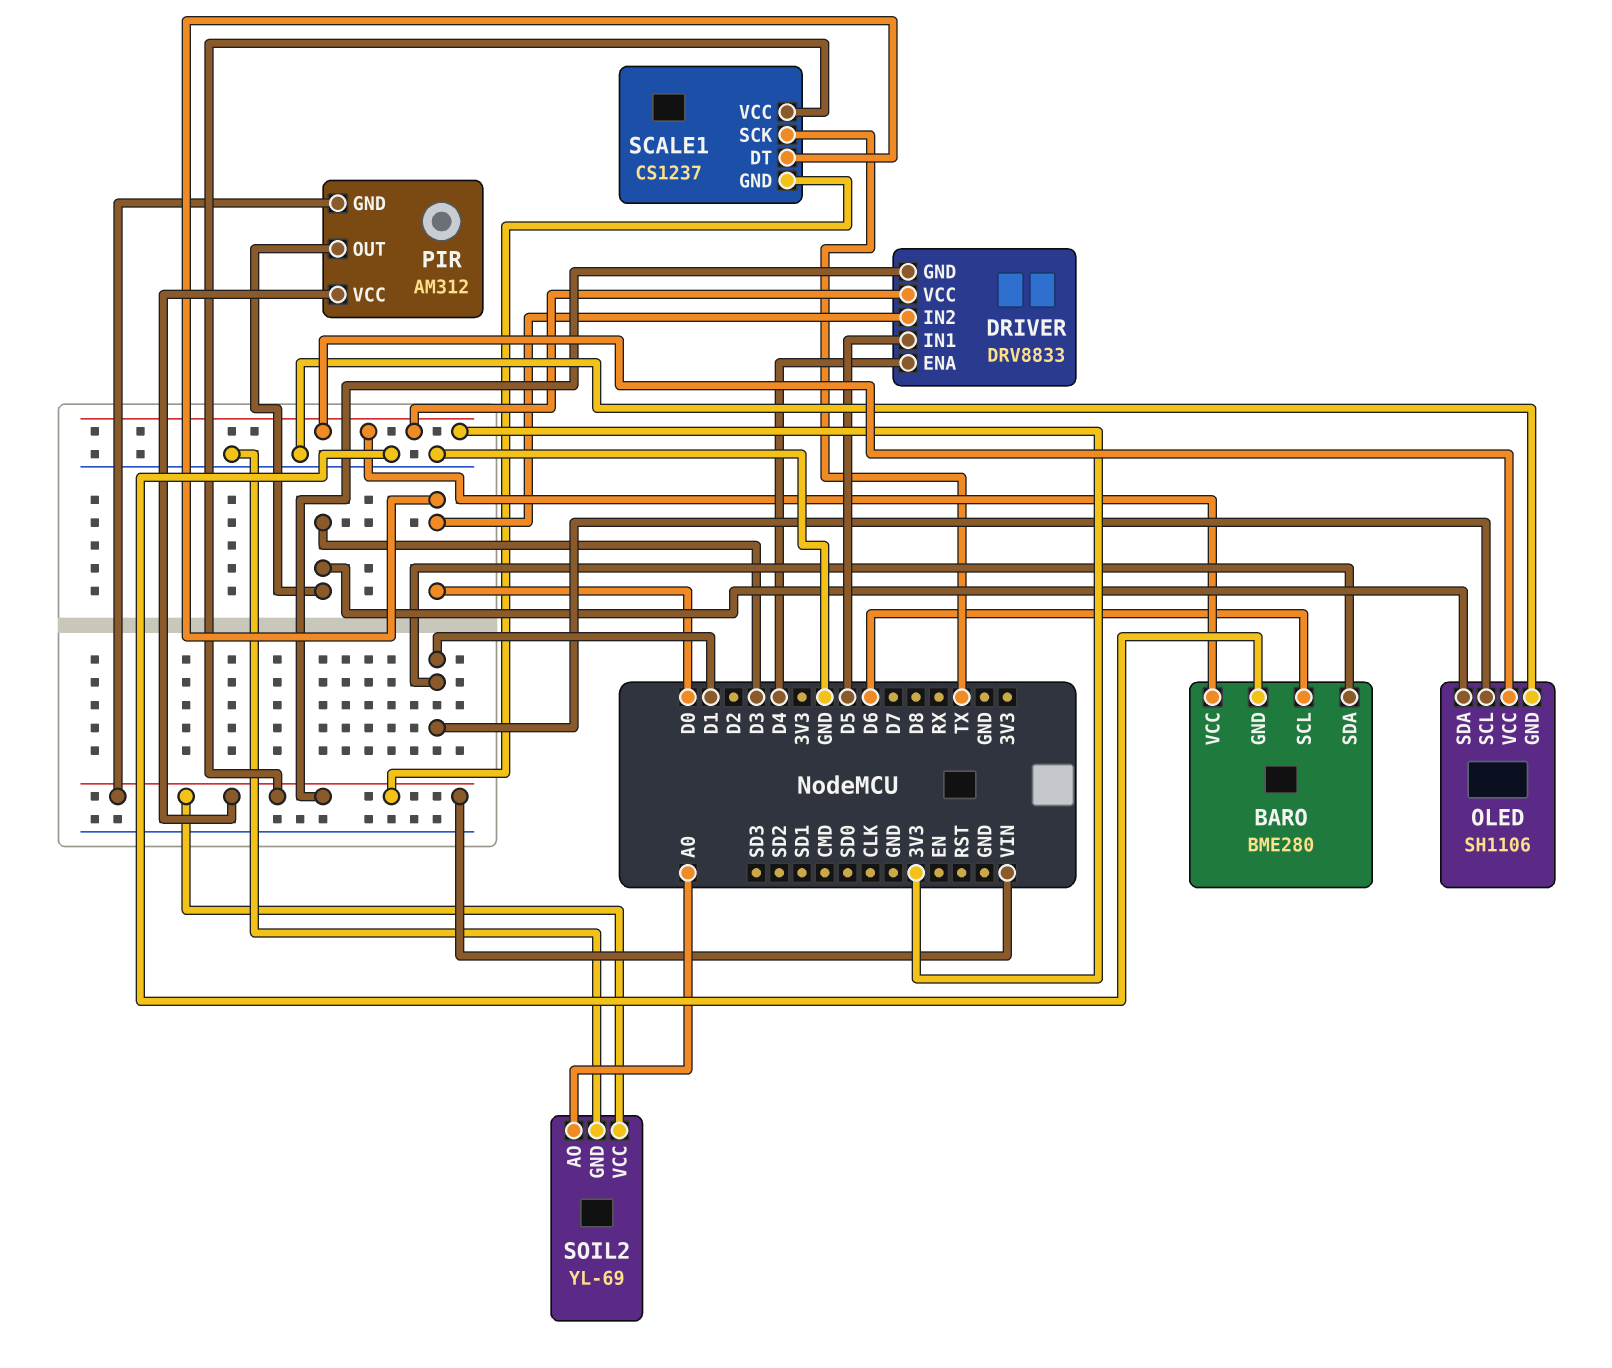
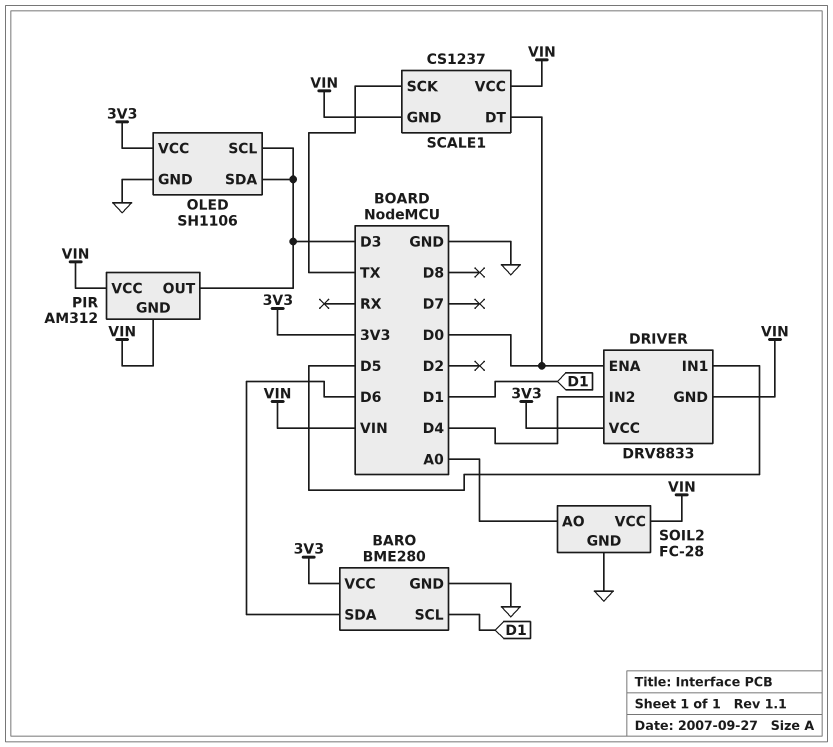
BARO pin SCL: D6 -> D1
BARO pin SDA: D1 -> D6
DRIVER pin ENA: D4 -> D0
DRIVER pin IN2: D0 -> D4
OLED pin SCL: D1 -> D3
SOIL2: YL-69 -> FC-28

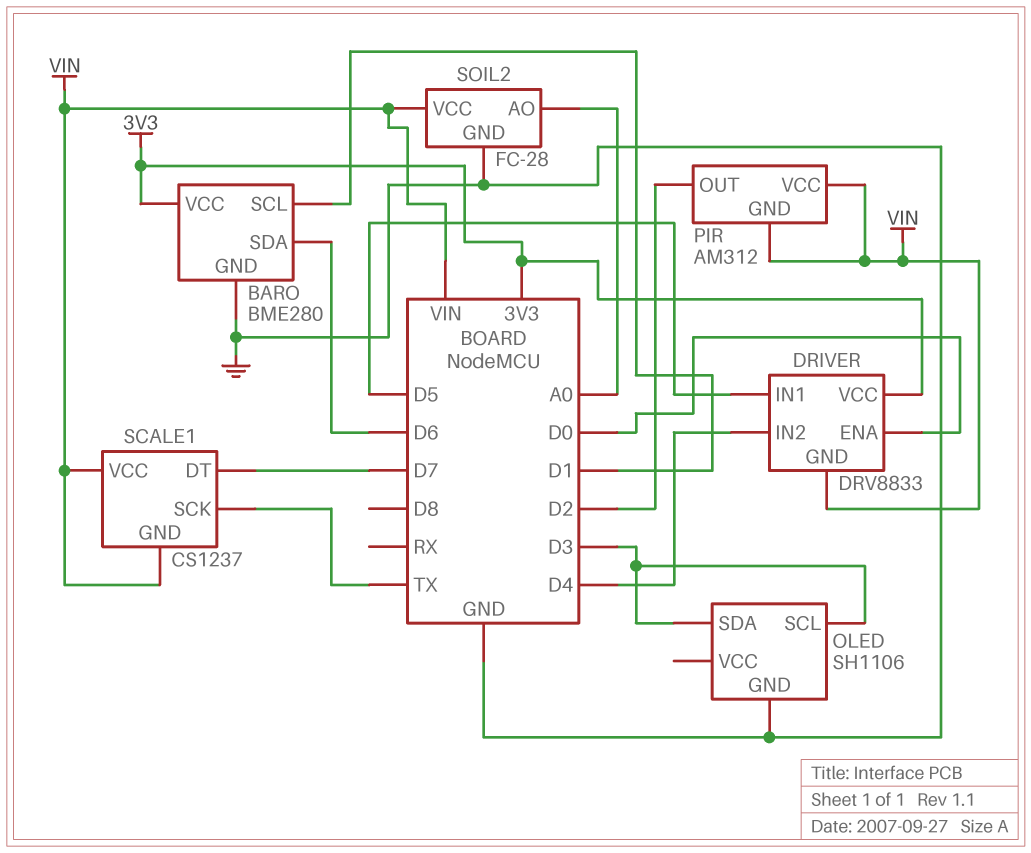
OLED pin VCC: 3V3 -> none
PIR pin OUT: D3 -> D2
SCALE1 pin DT: D0 -> D7

